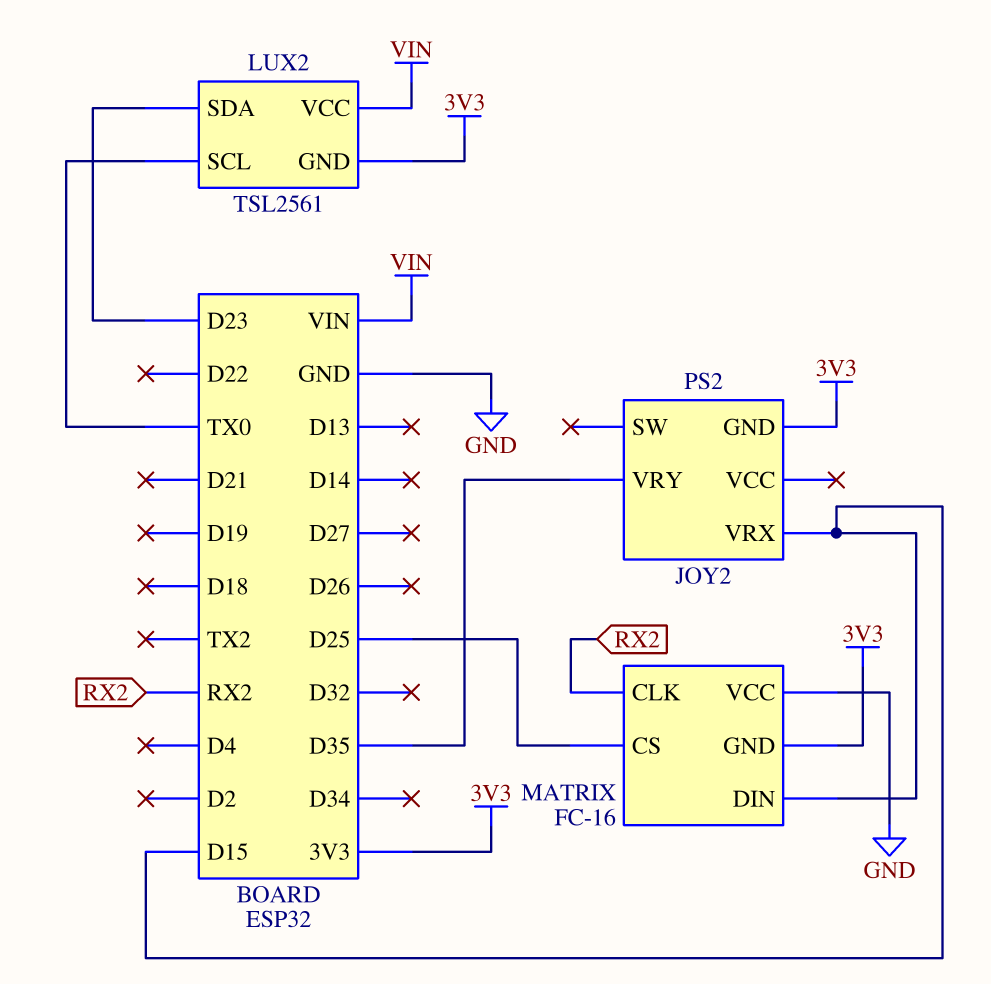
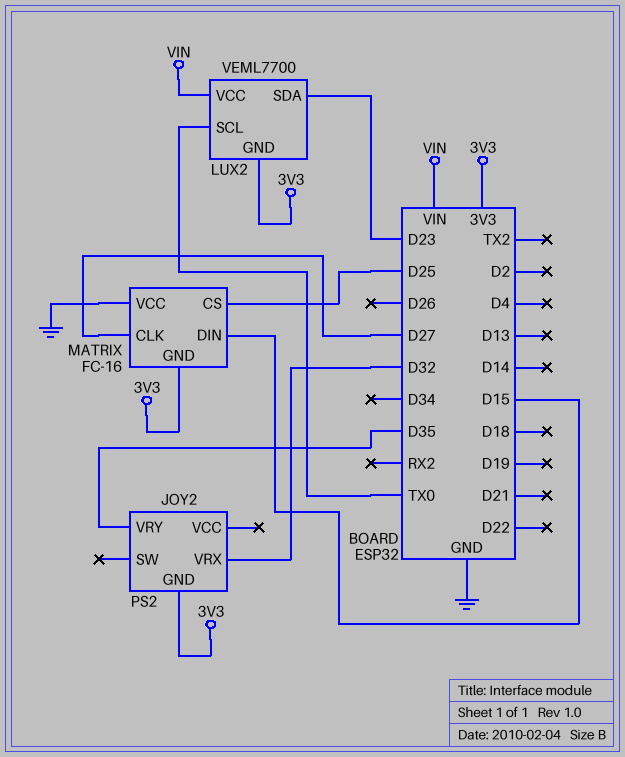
JOY2 pin VRX: D15 -> D32
LUX2: TSL2561 -> VEML7700
MATRIX pin CLK: RX2 -> D27

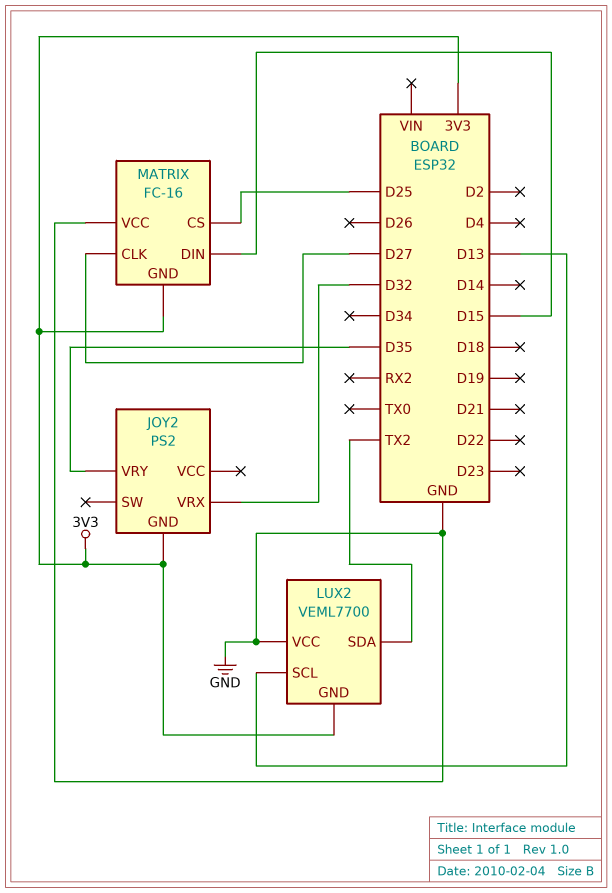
LUX2 pin SCL: TX0 -> D13
LUX2 pin SDA: D23 -> TX2
LUX2 pin VCC: VIN -> GND

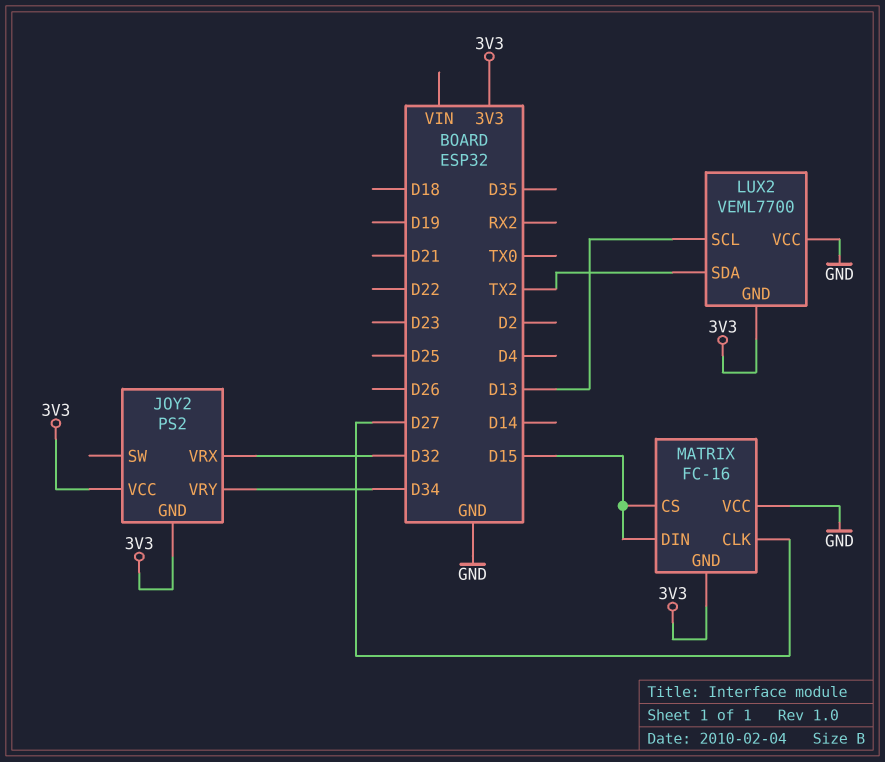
JOY2 pin VCC: none -> 3V3
JOY2 pin VRY: D35 -> D34
MATRIX pin CS: D25 -> D15

